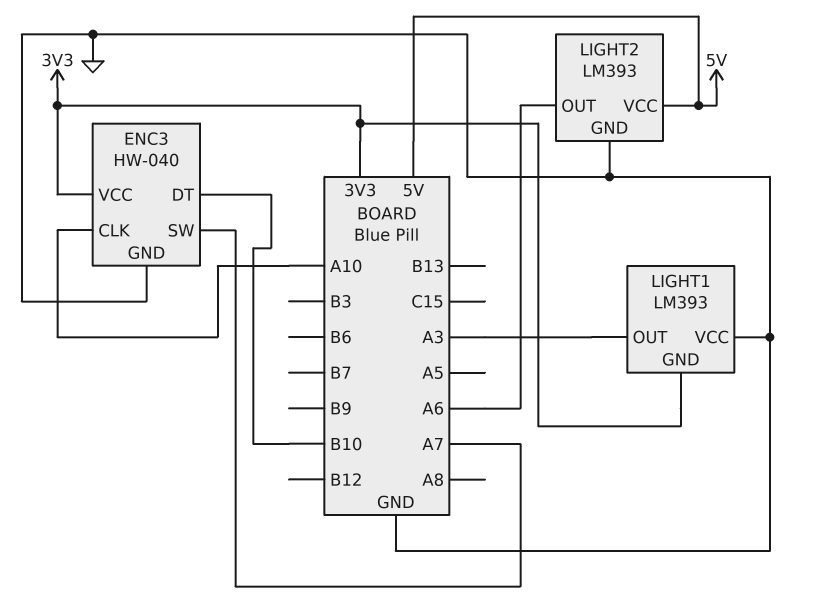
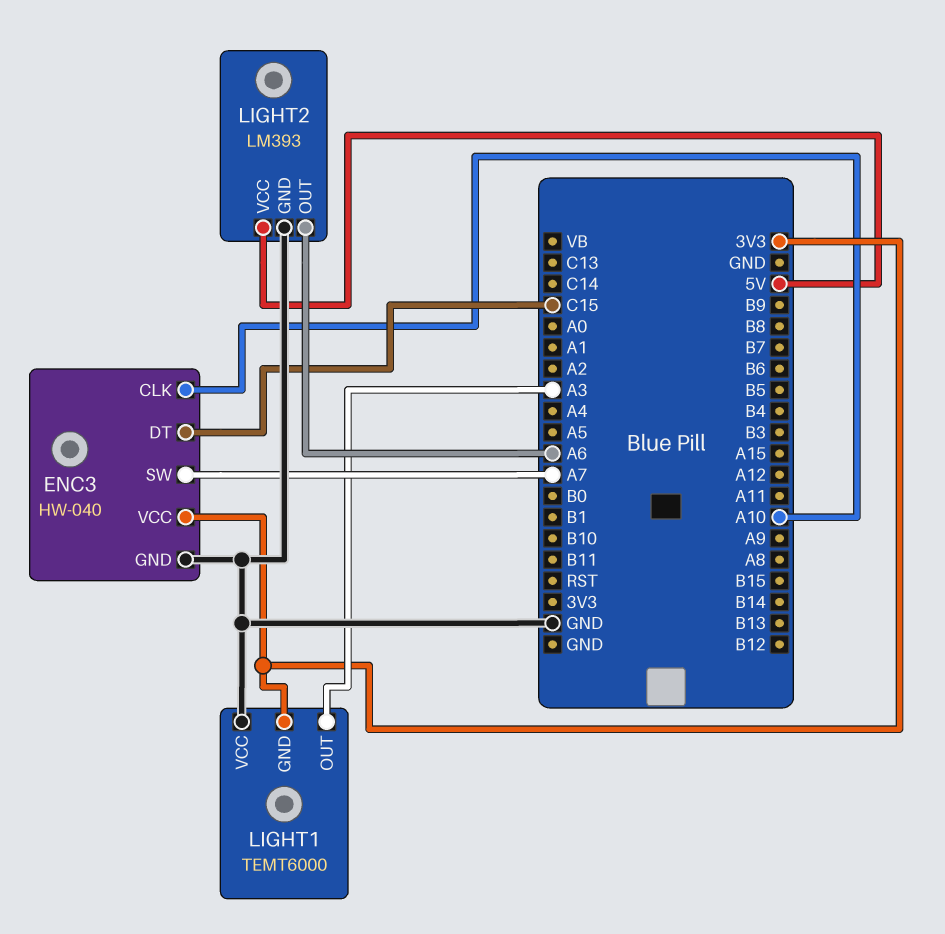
ENC3 pin DT: B10 -> C15
LIGHT1: LM393 -> TEMT6000

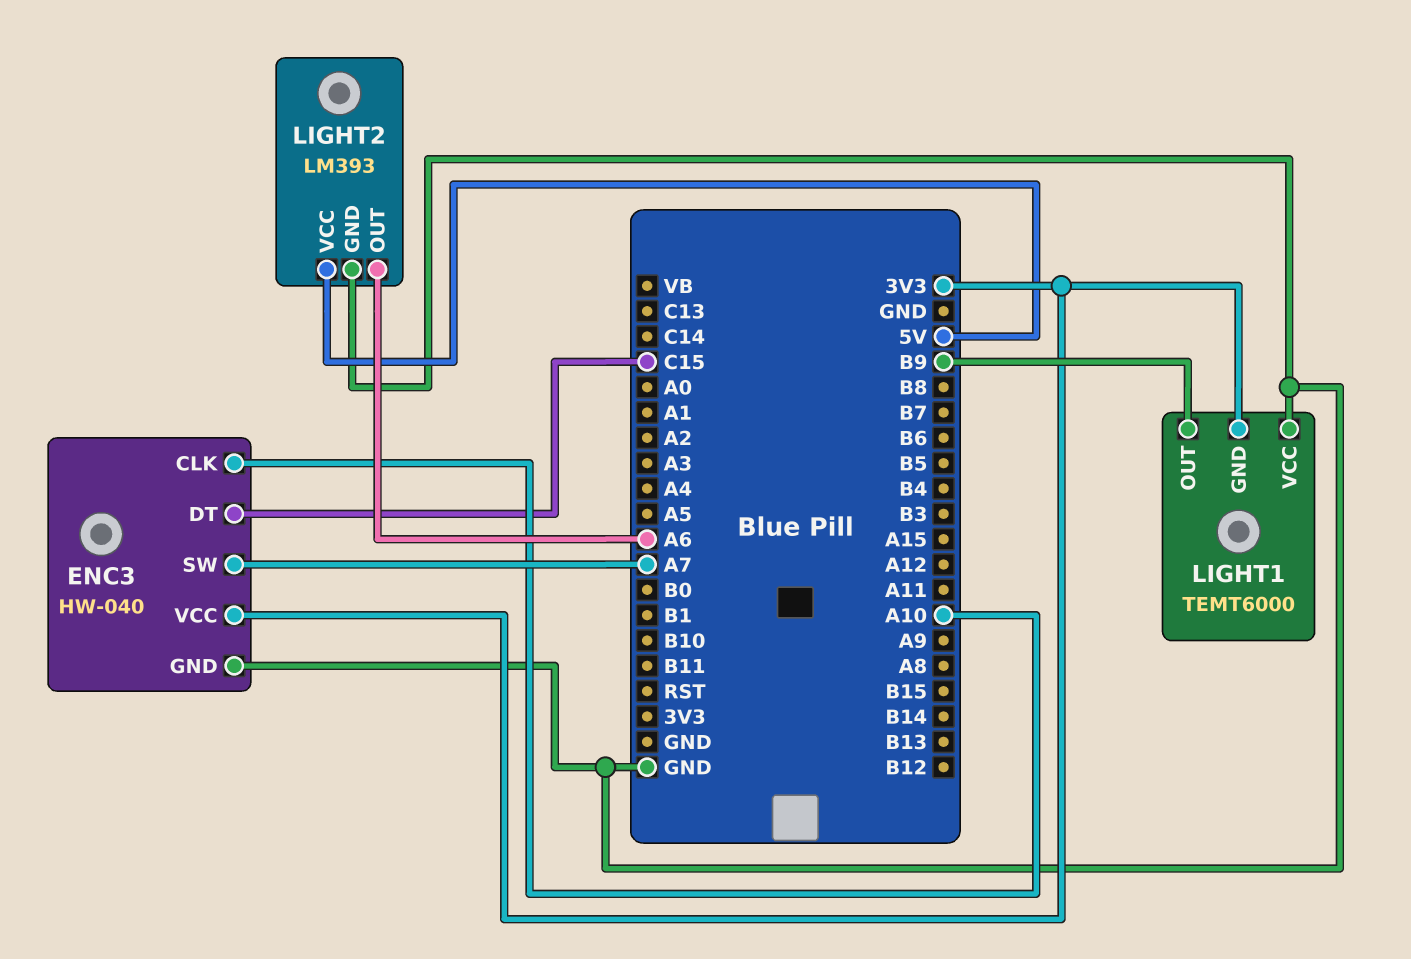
LIGHT1 pin OUT: A3 -> B9

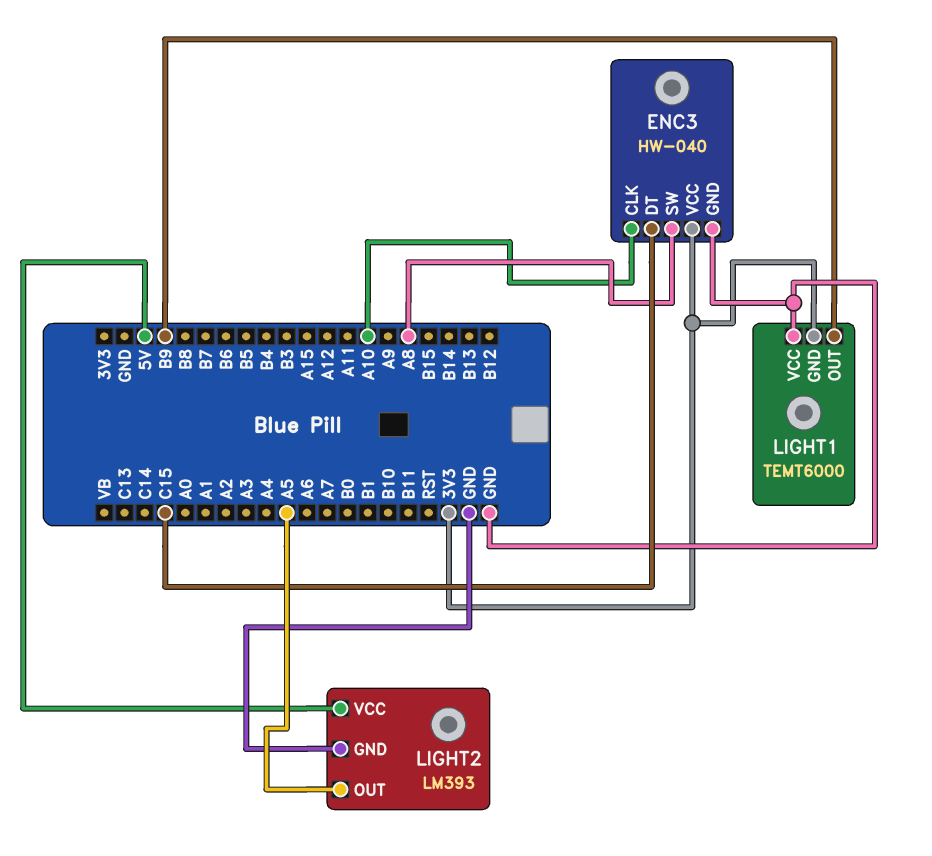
ENC3 pin SW: A7 -> A8
LIGHT2 pin OUT: A6 -> A5

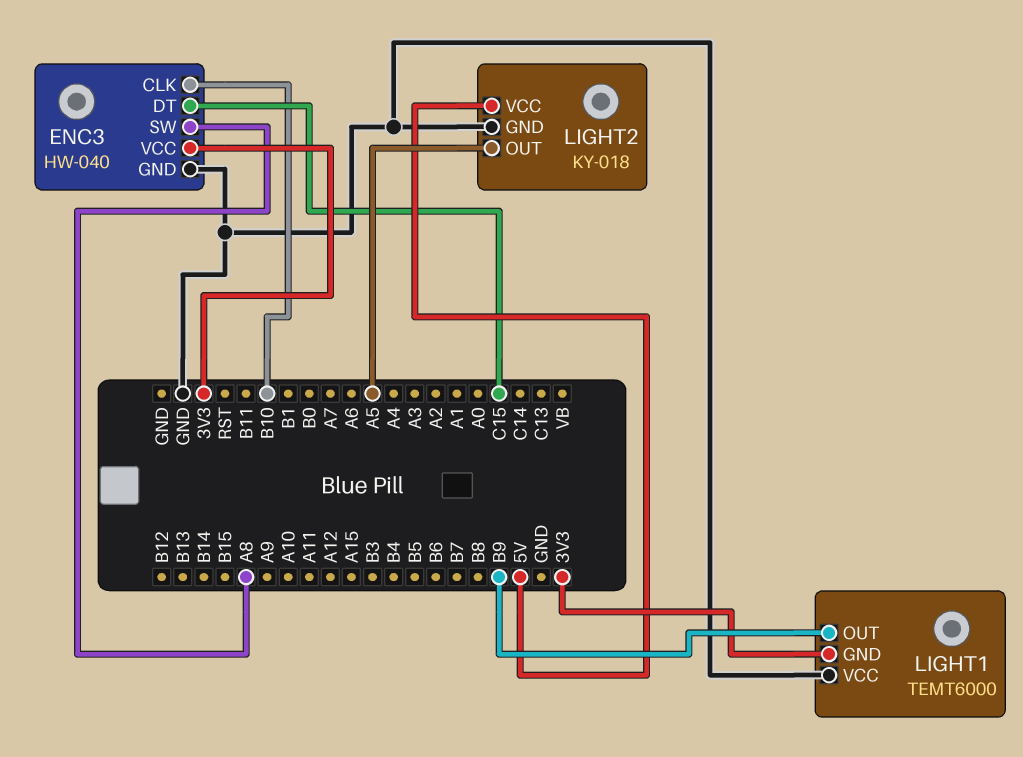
ENC3 pin CLK: A10 -> B10
LIGHT2: LM393 -> KY-018

